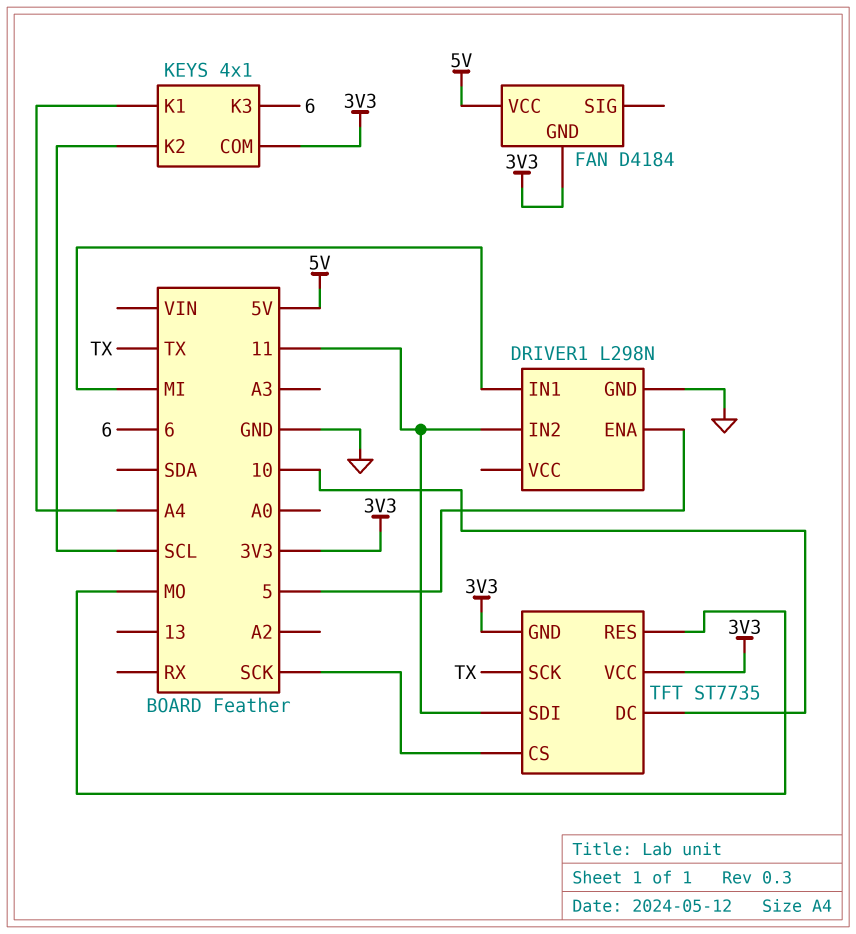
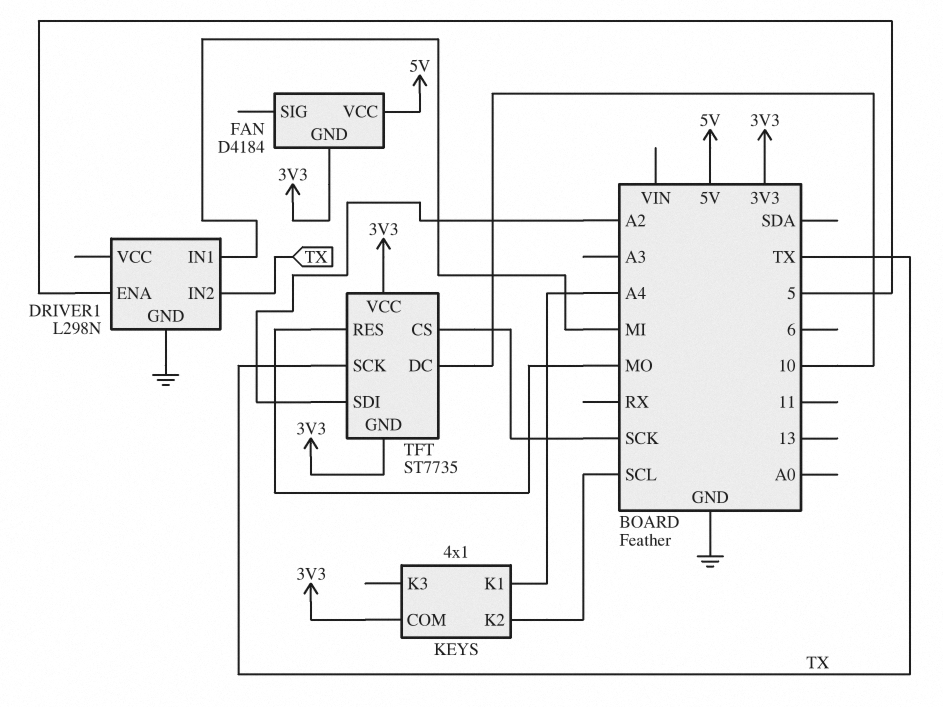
DRIVER1 pin IN2: 11 -> TX
KEYS pin K3: 6 -> none
TFT pin SDI: 11 -> A2

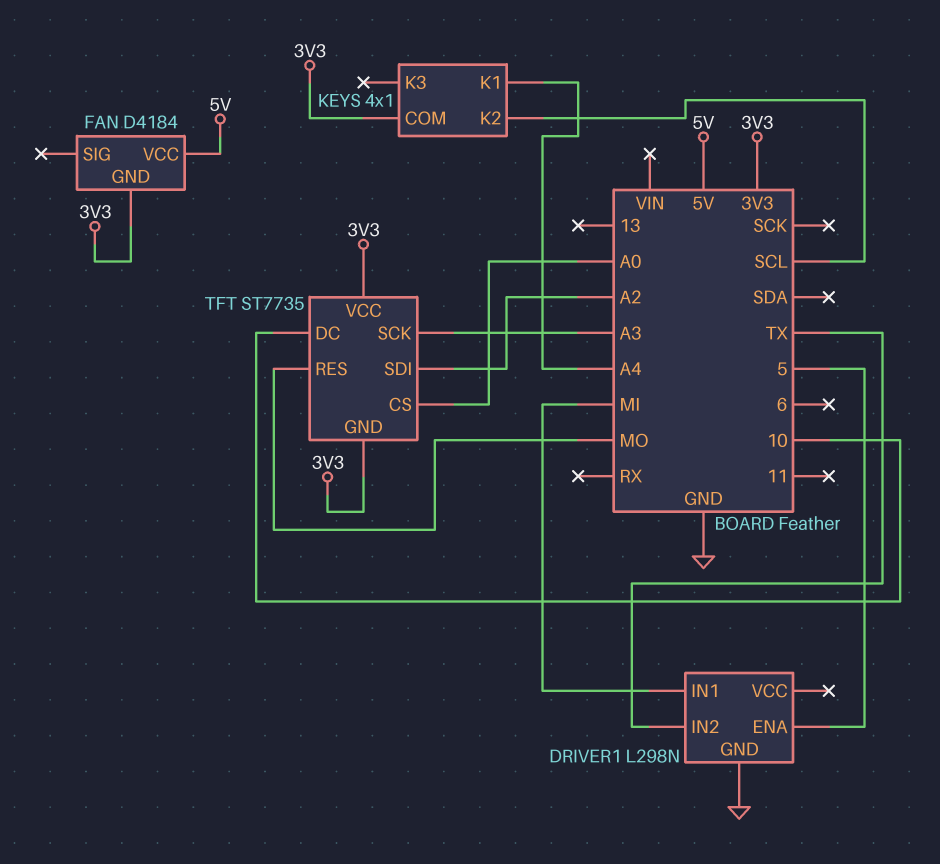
TFT pin CS: SCK -> A0
TFT pin SCK: TX -> A3

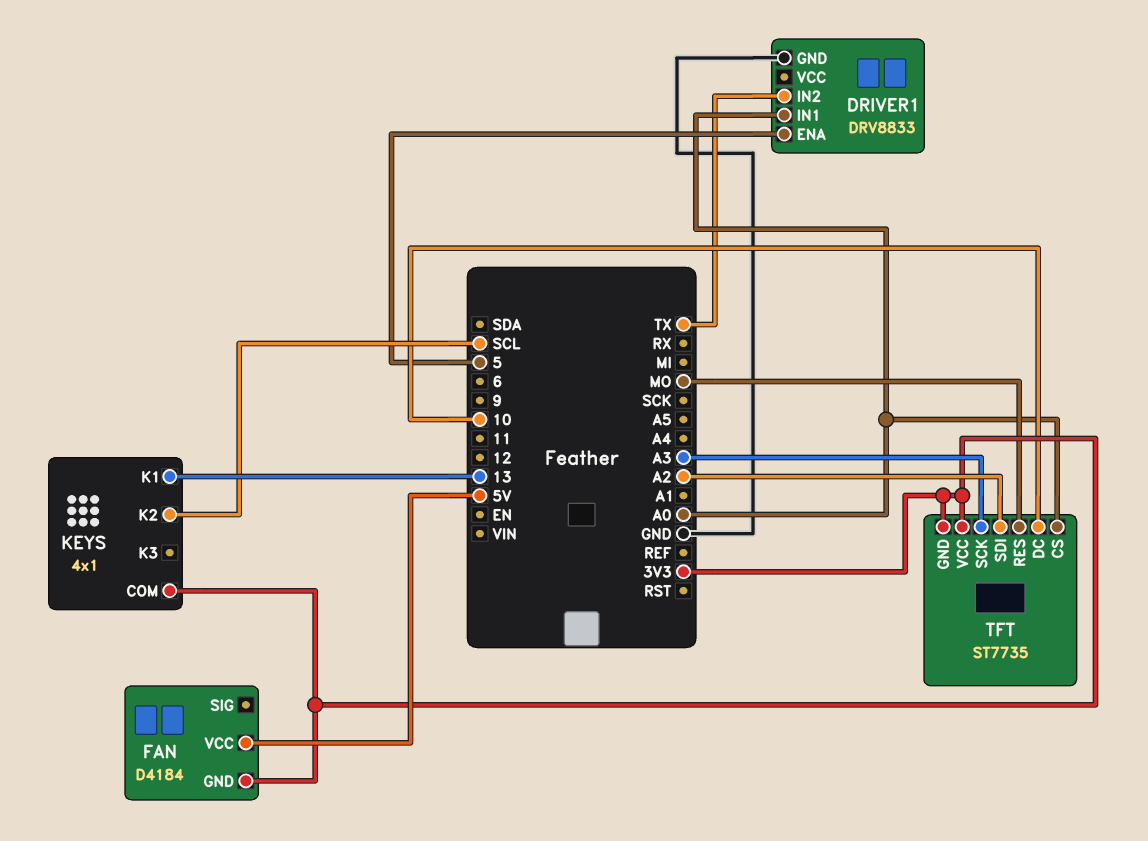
DRIVER1: L298N -> DRV8833
DRIVER1 pin IN1: MI -> A0
KEYS pin K1: A4 -> 13

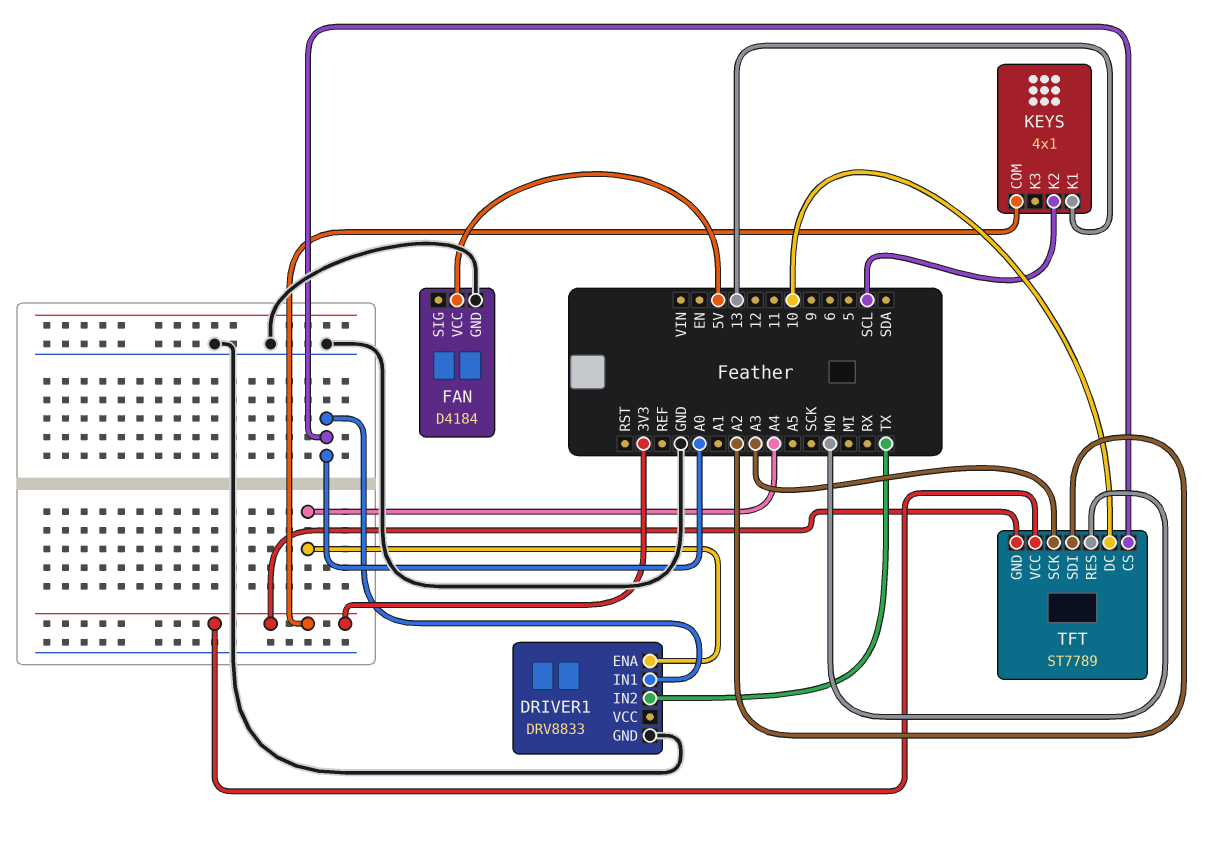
DRIVER1 pin ENA: 5 -> A4
FAN pin GND: 3V3 -> GND
TFT: ST7735 -> ST7789

